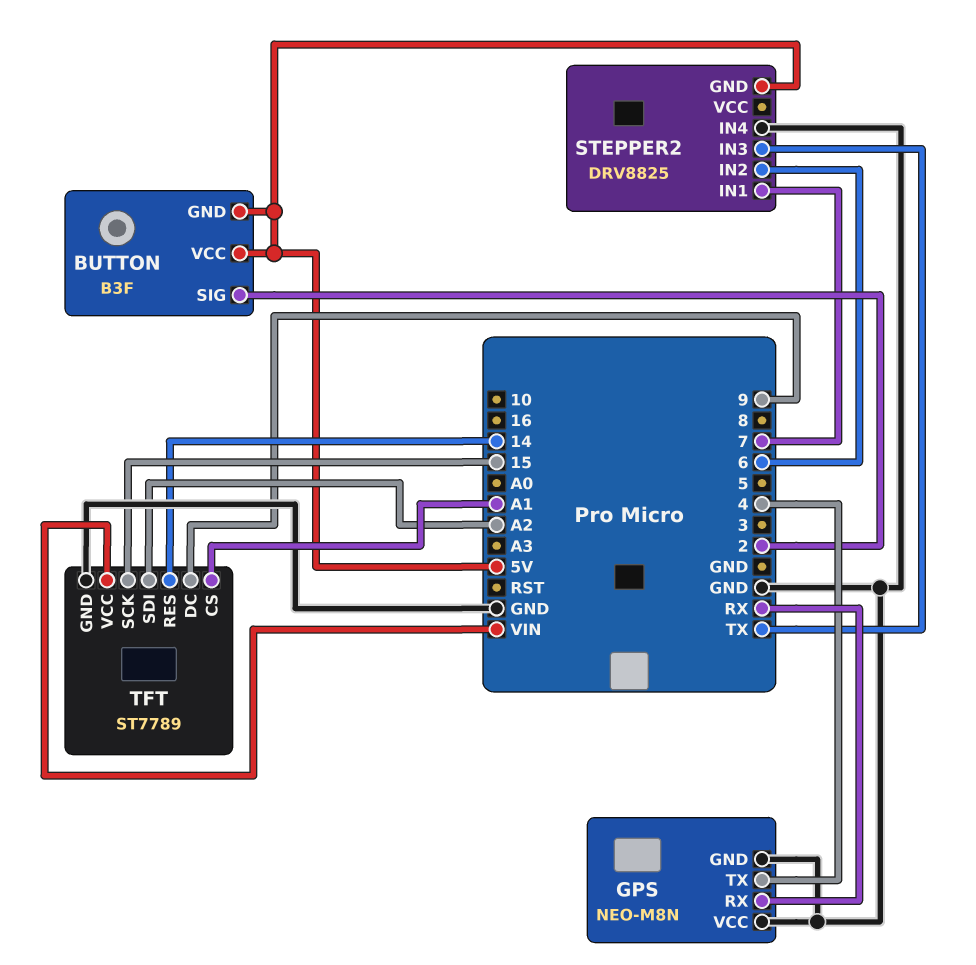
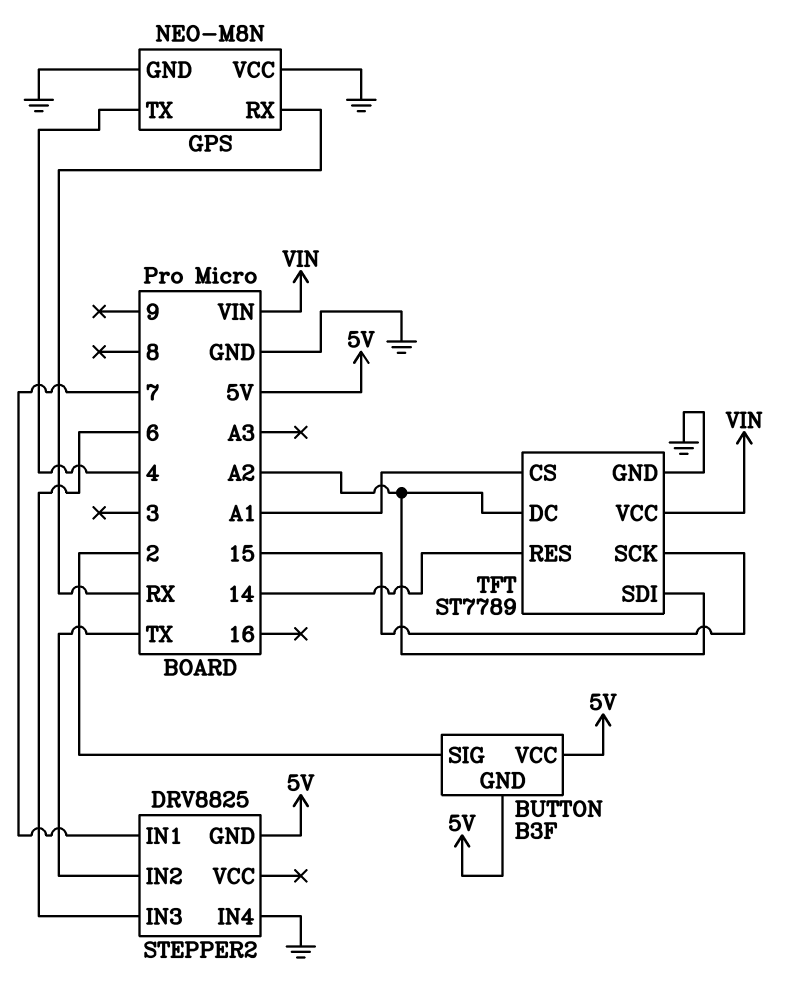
STEPPER2 pin IN2: 6 -> TX
STEPPER2 pin IN3: TX -> 6
TFT pin DC: 9 -> A2

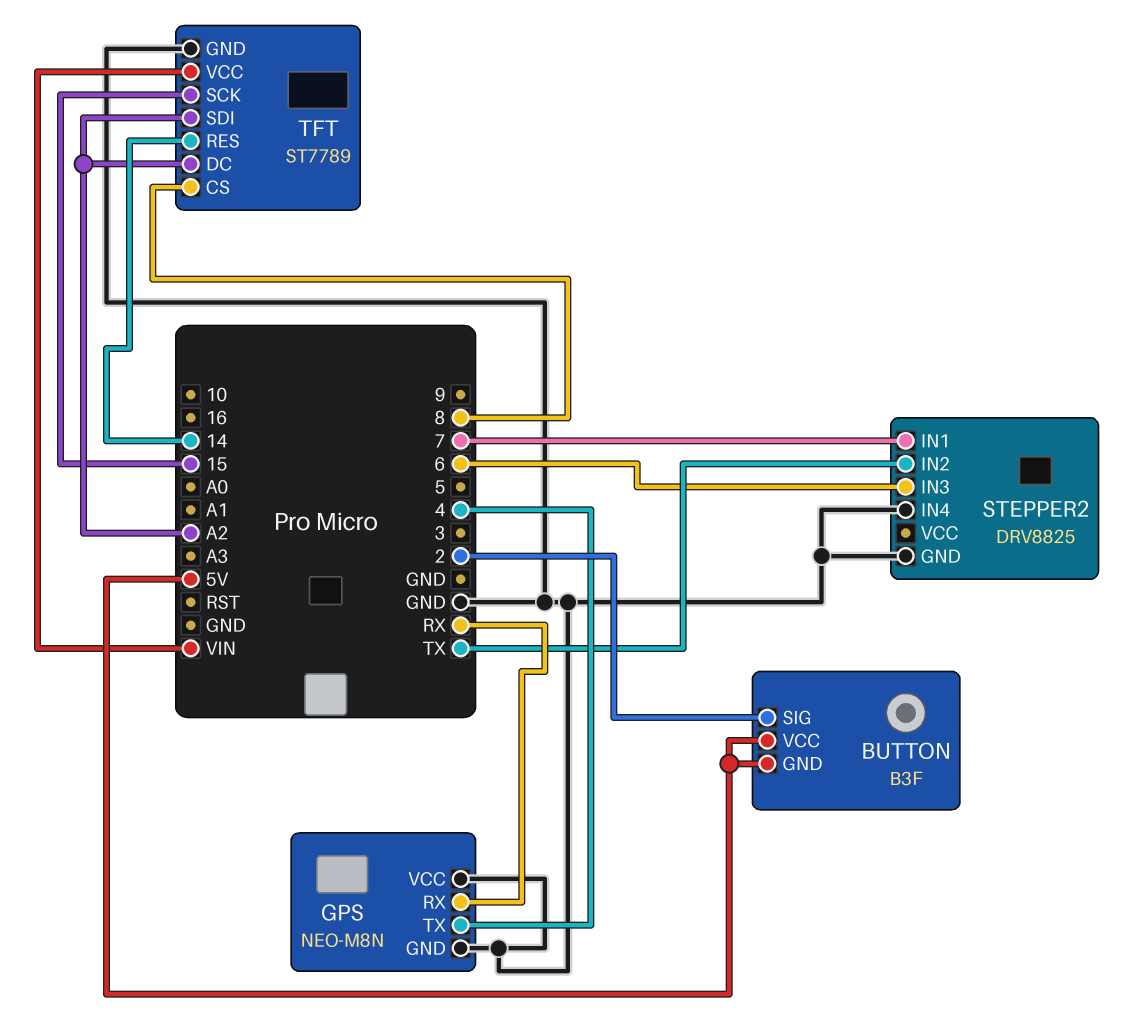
STEPPER2 pin GND: 5V -> GND
TFT pin CS: A1 -> 8

